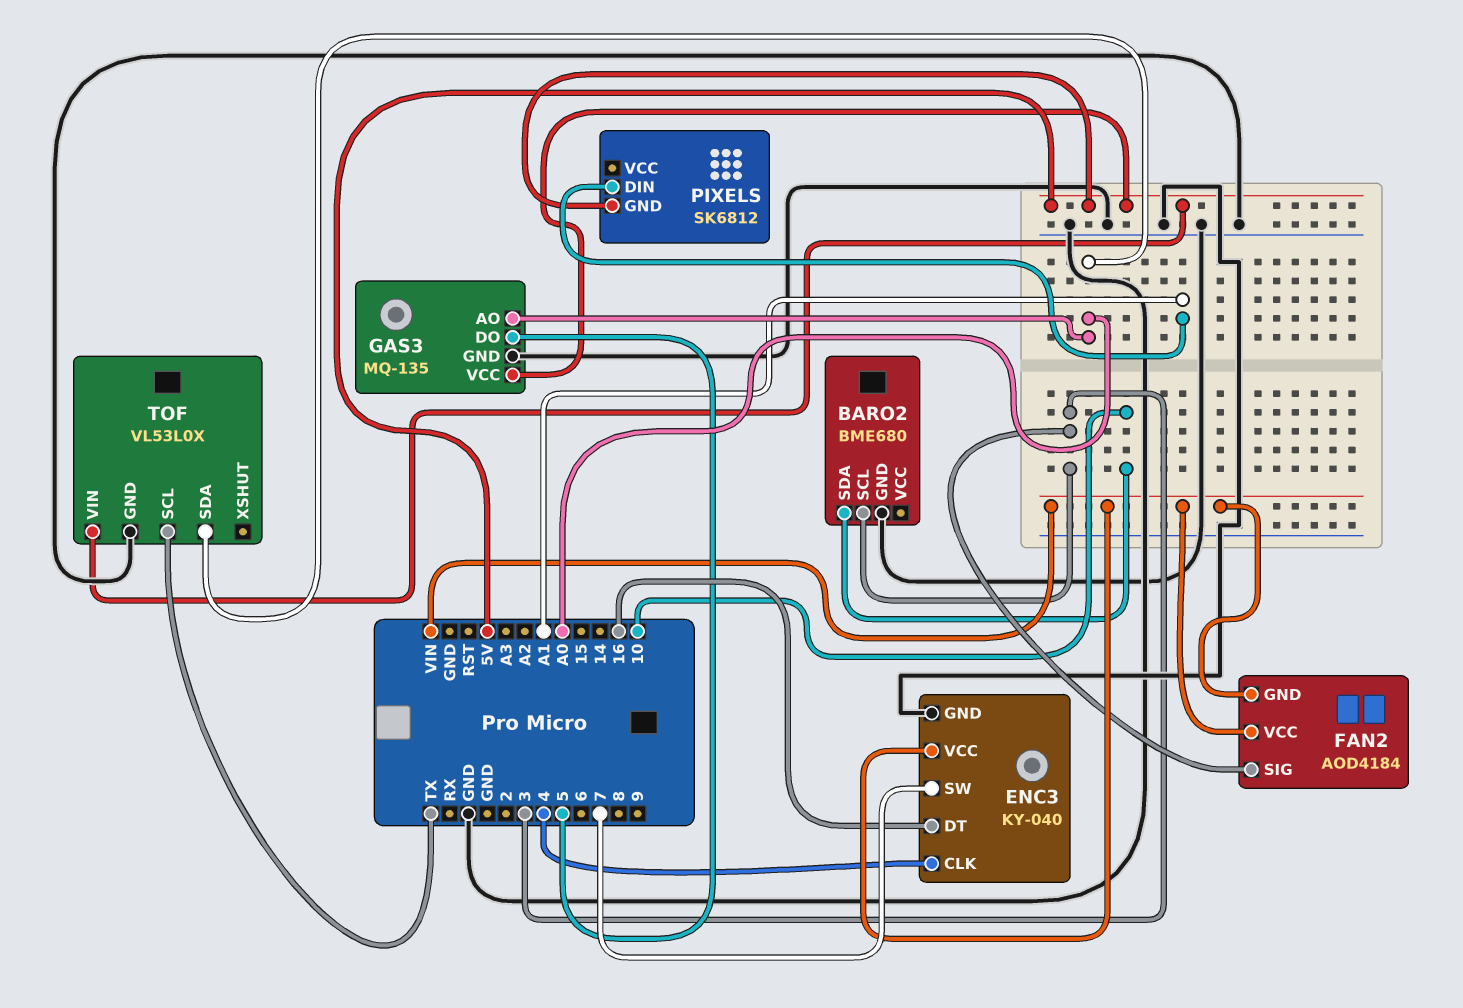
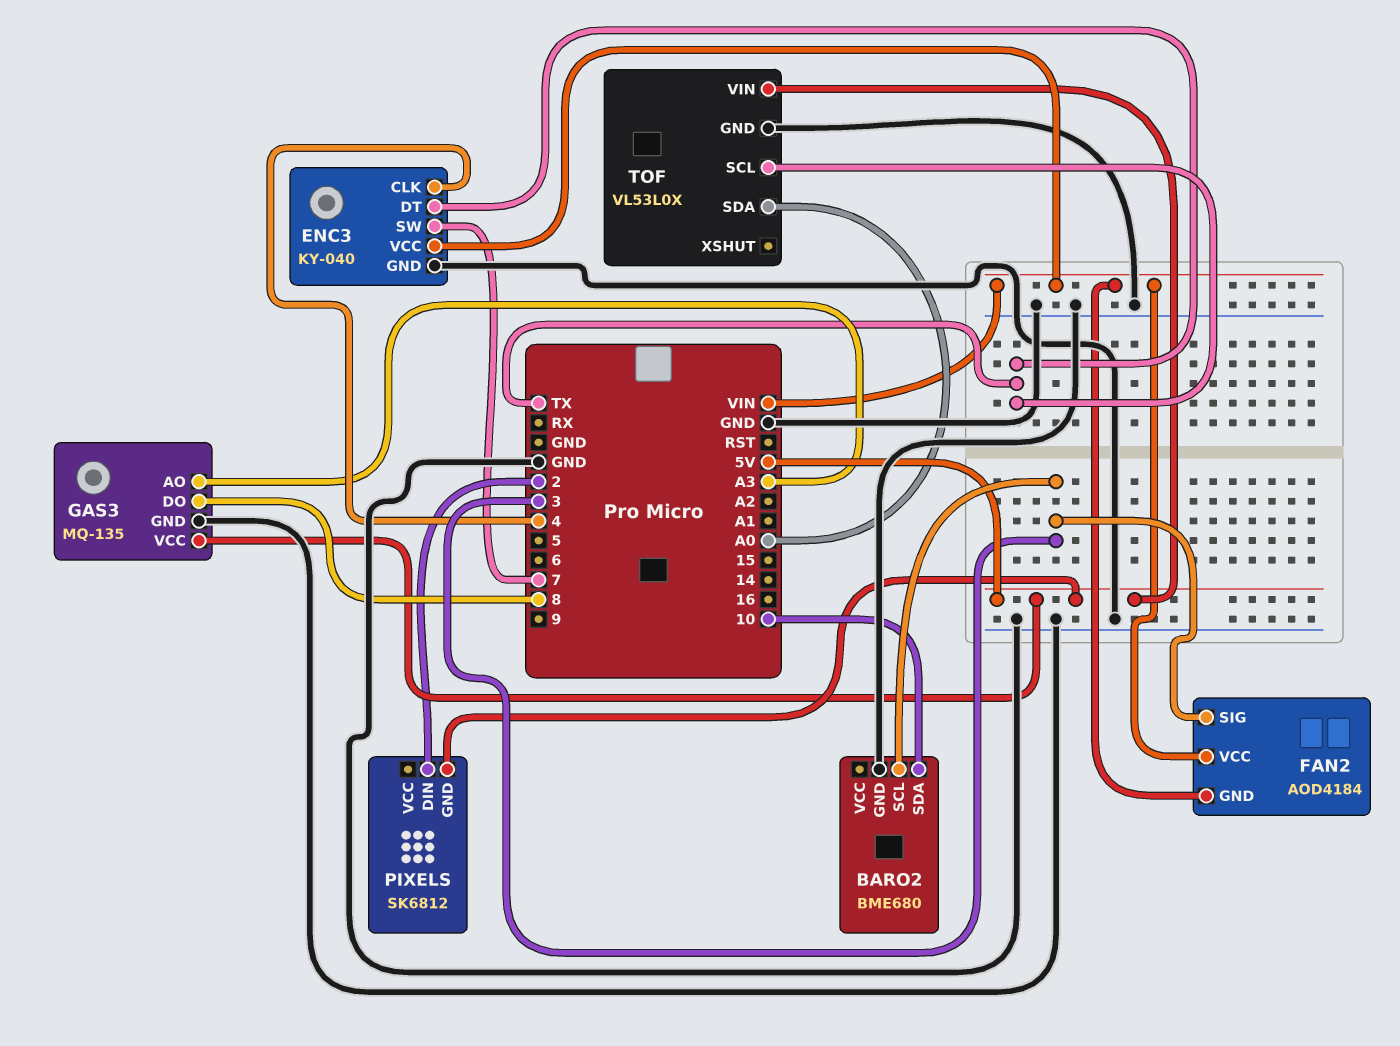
ENC3 pin DT: 16 -> TX
GAS3 pin AO: A0 -> A3
GAS3 pin DO: 5 -> 8
PIXELS pin DIN: A1 -> 2

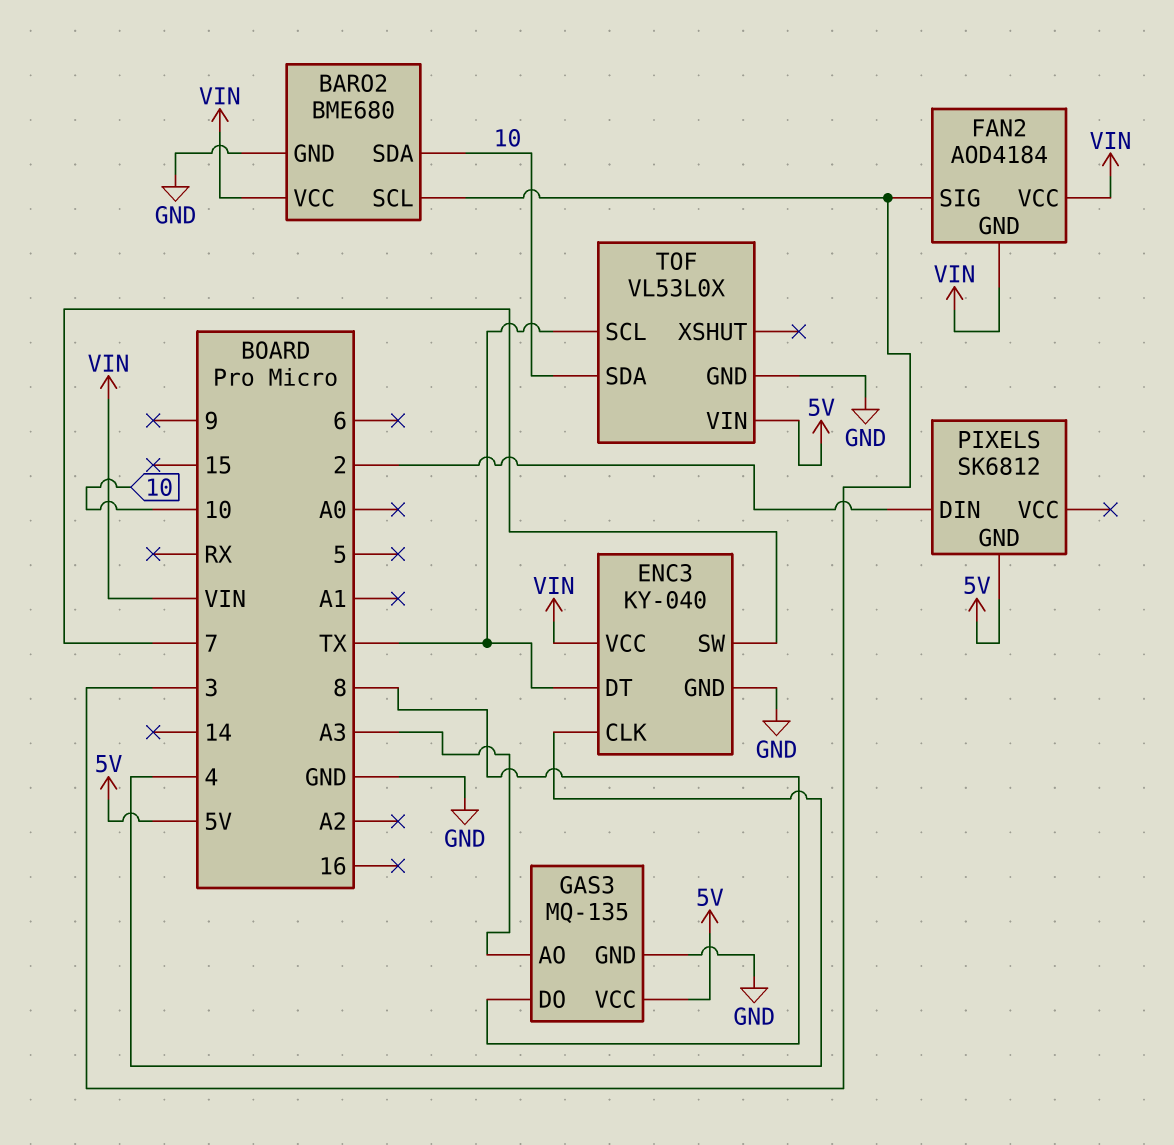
BARO2 pin VCC: none -> VIN
TOF pin SDA: A0 -> 10

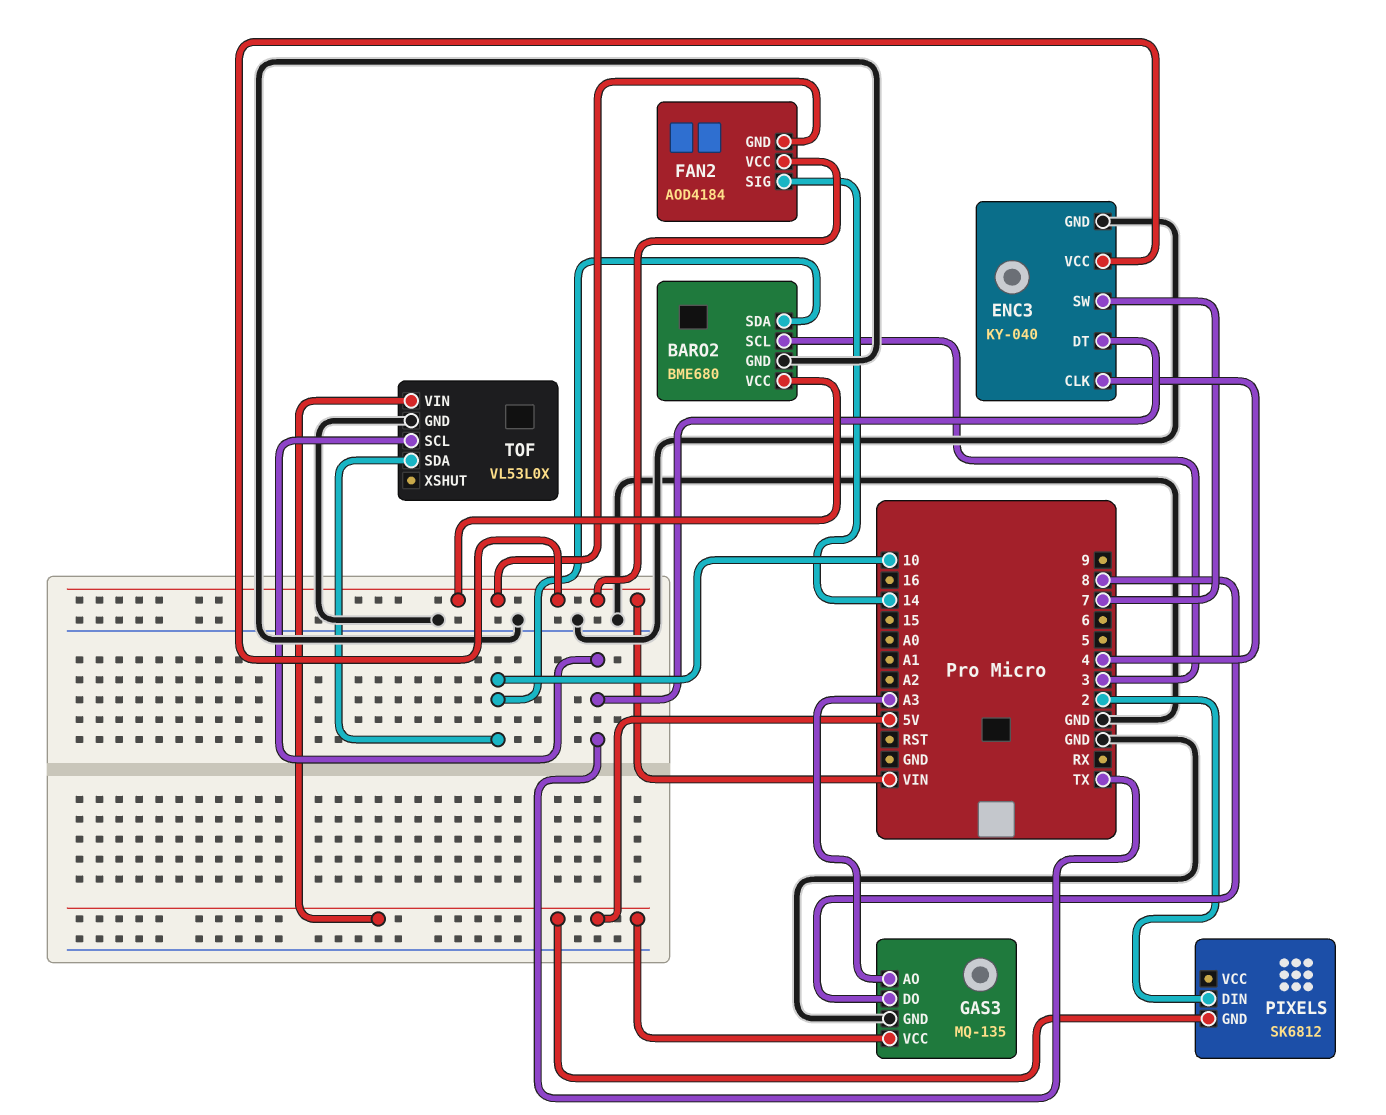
FAN2 pin SIG: 3 -> 14

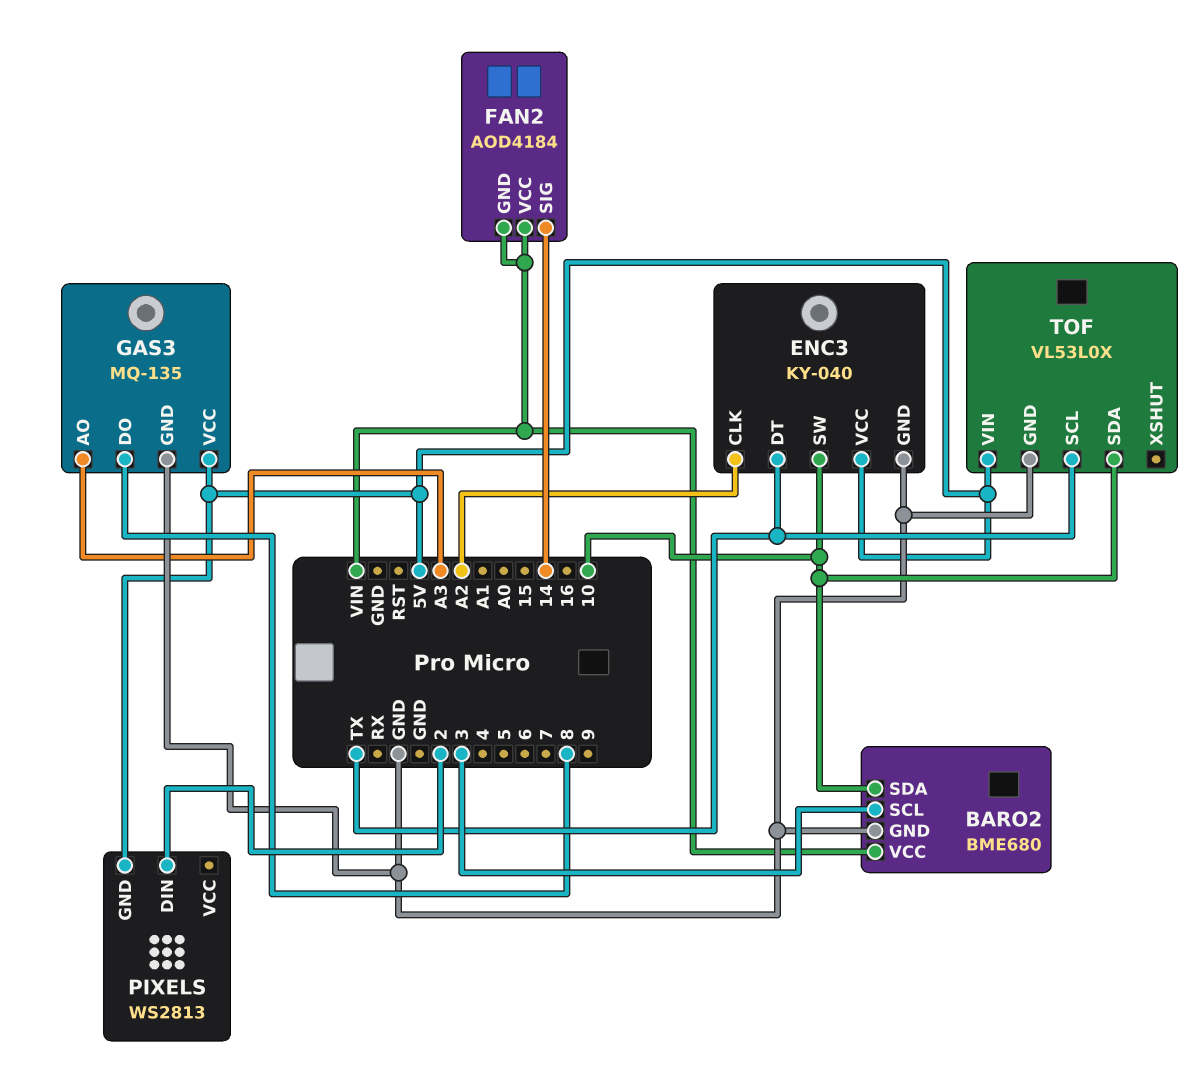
ENC3 pin CLK: 4 -> A2
ENC3 pin SW: 7 -> 10
ENC3 pin VCC: VIN -> 5V
PIXELS: SK6812 -> WS2813

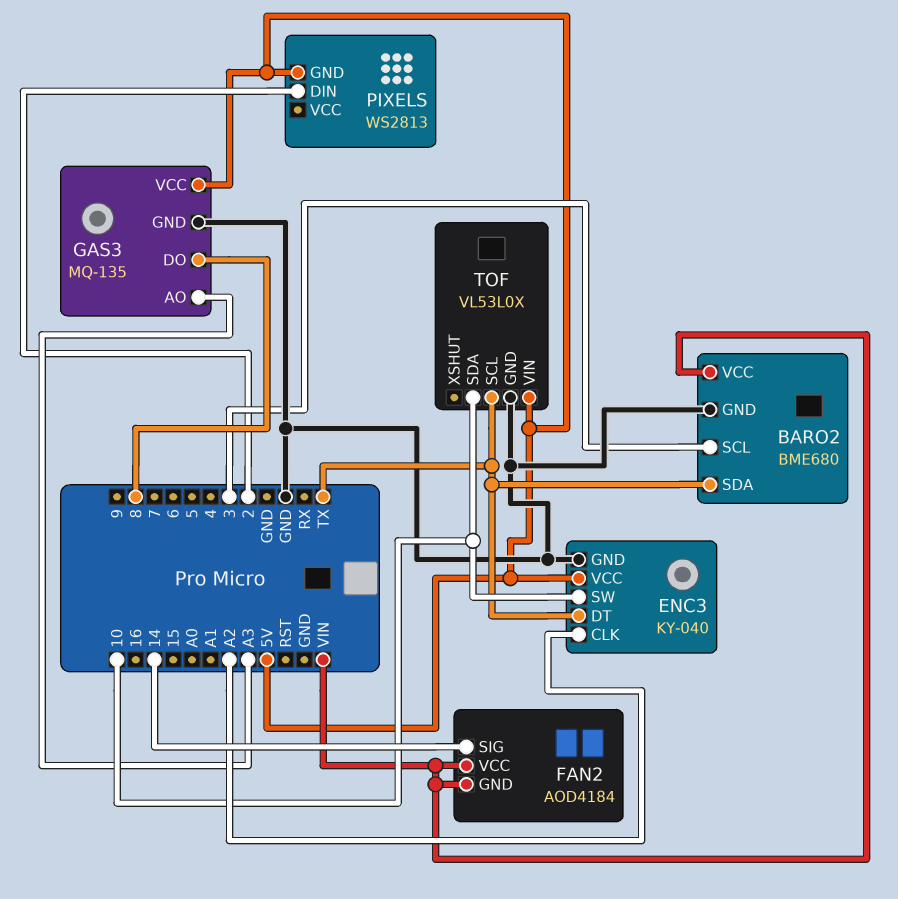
BARO2 pin SDA: 10 -> TX

